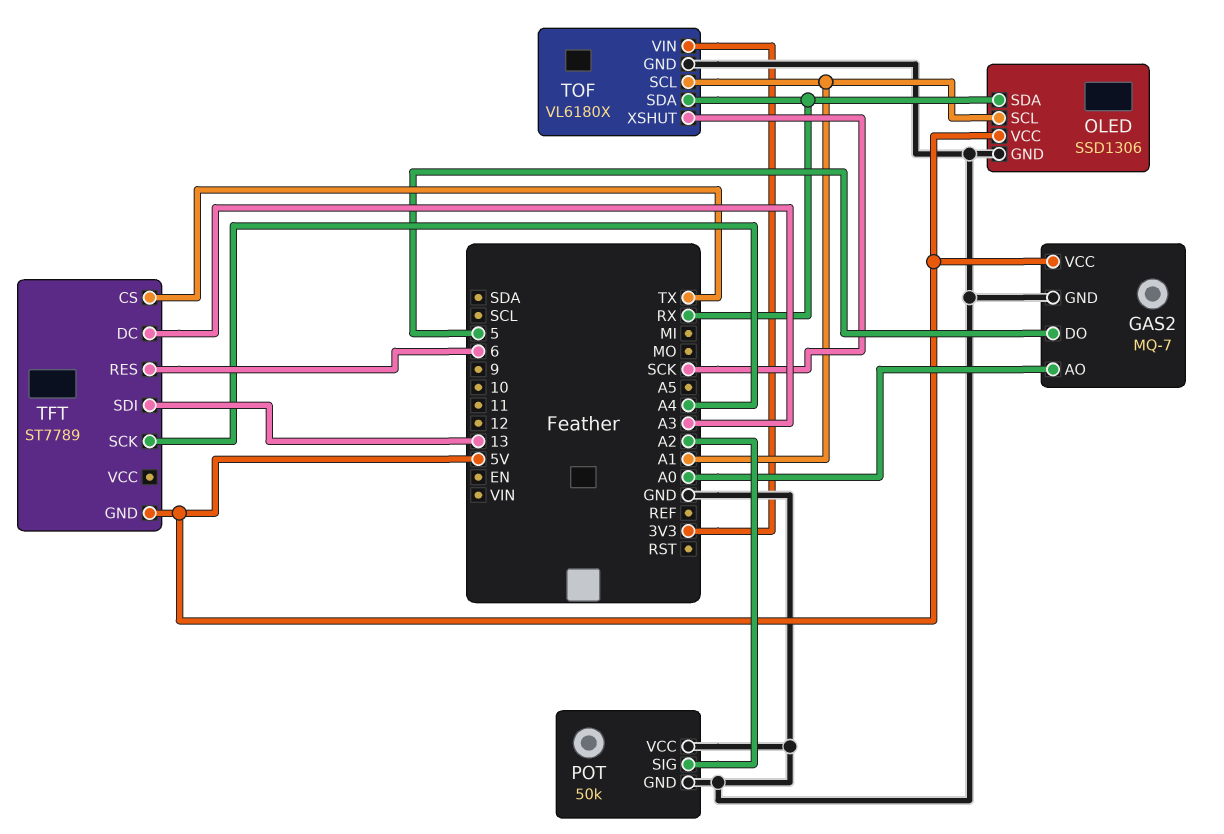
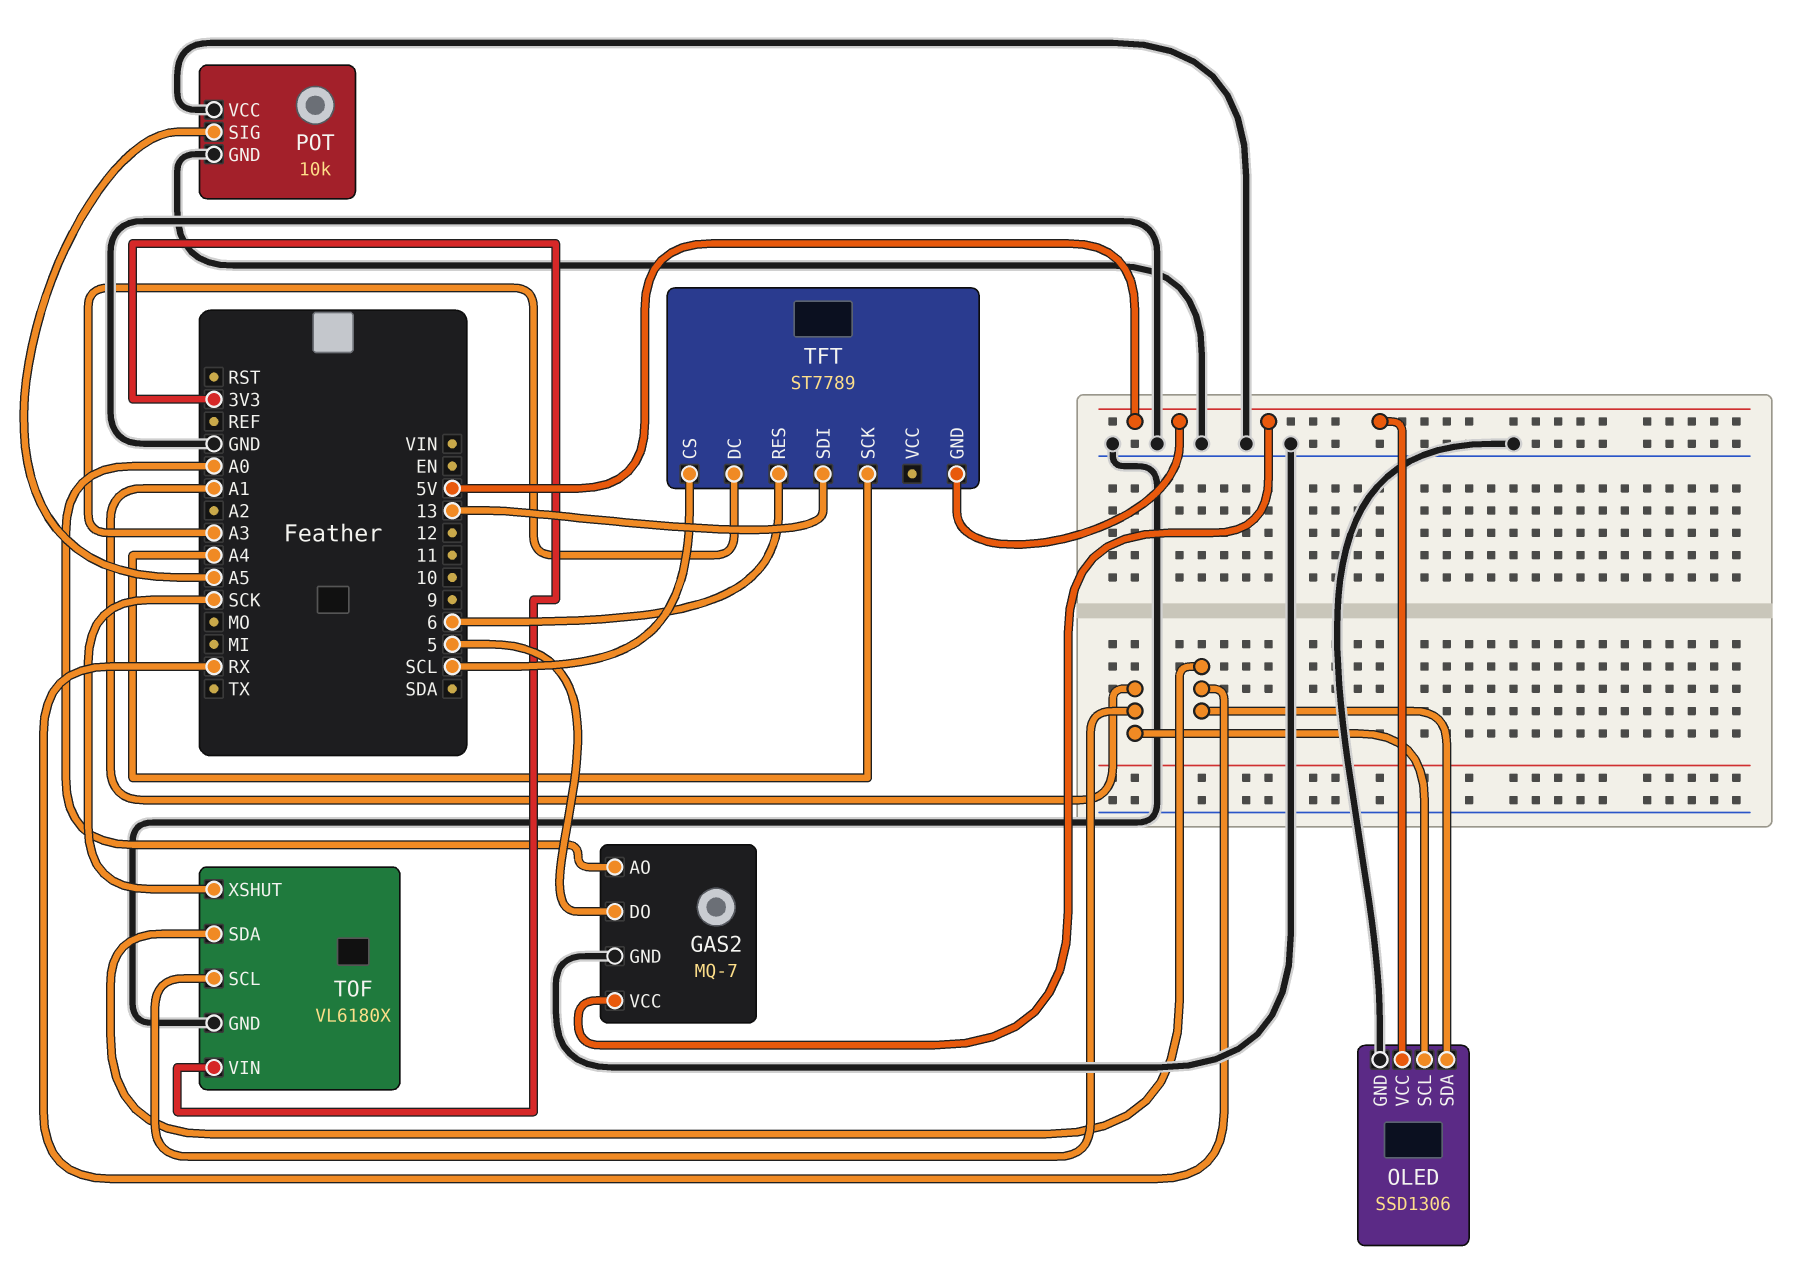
POT: 50k -> 10k
POT pin SIG: A2 -> A5
TFT pin CS: TX -> SCL

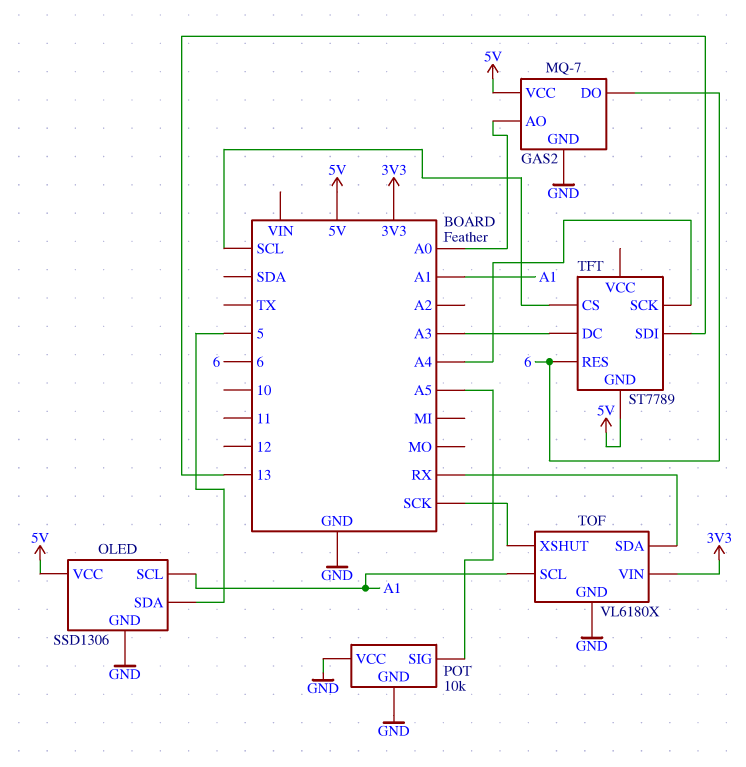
GAS2 pin DO: 5 -> 6
OLED pin SDA: RX -> 5

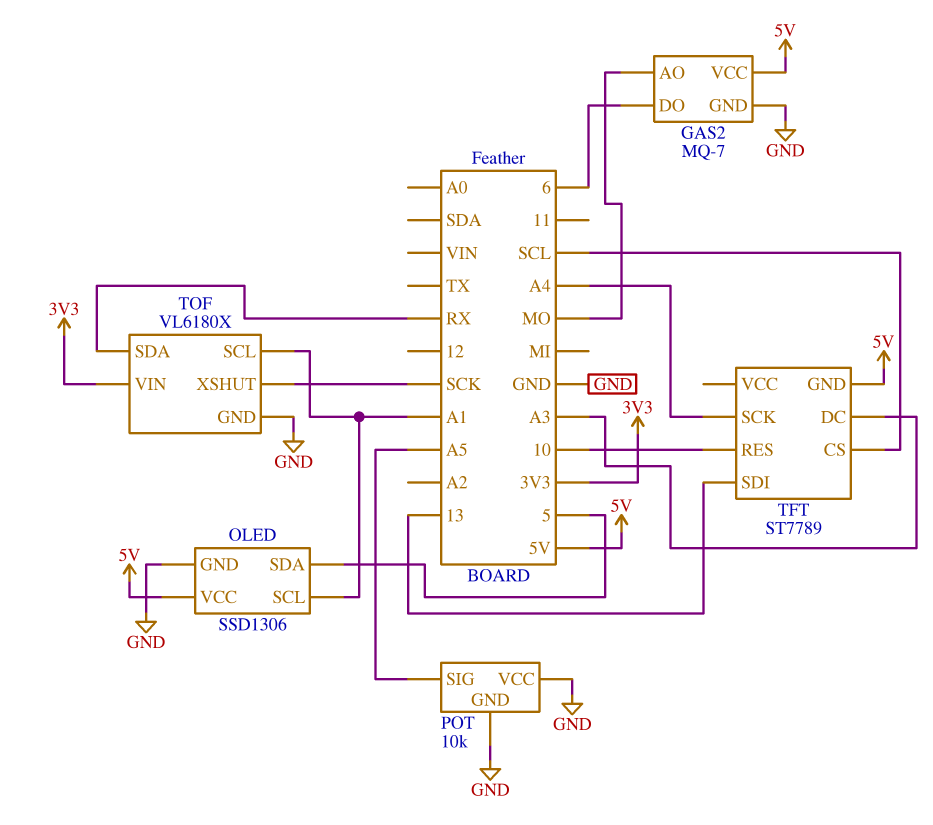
GAS2 pin AO: A0 -> MO
TFT pin RES: 6 -> 10

